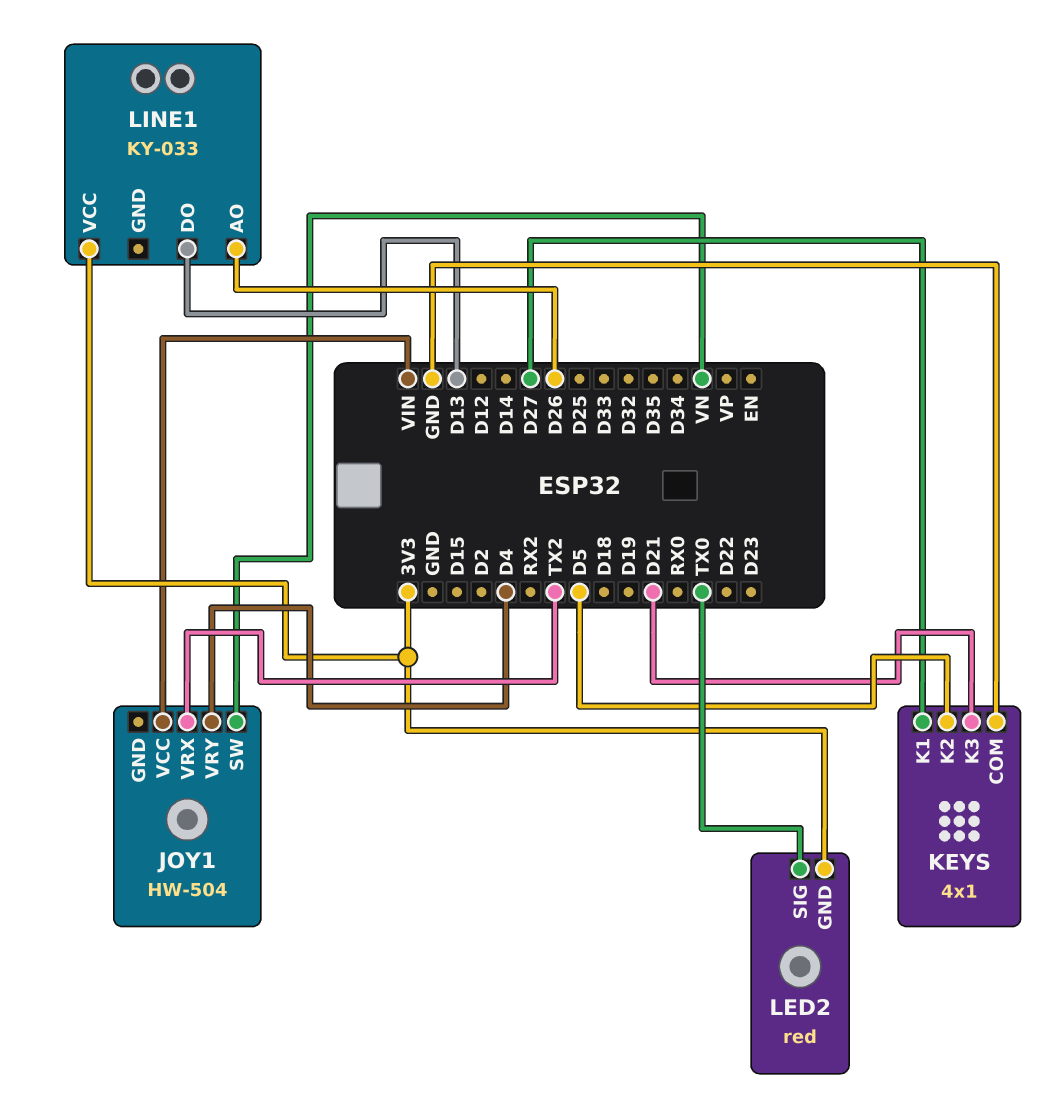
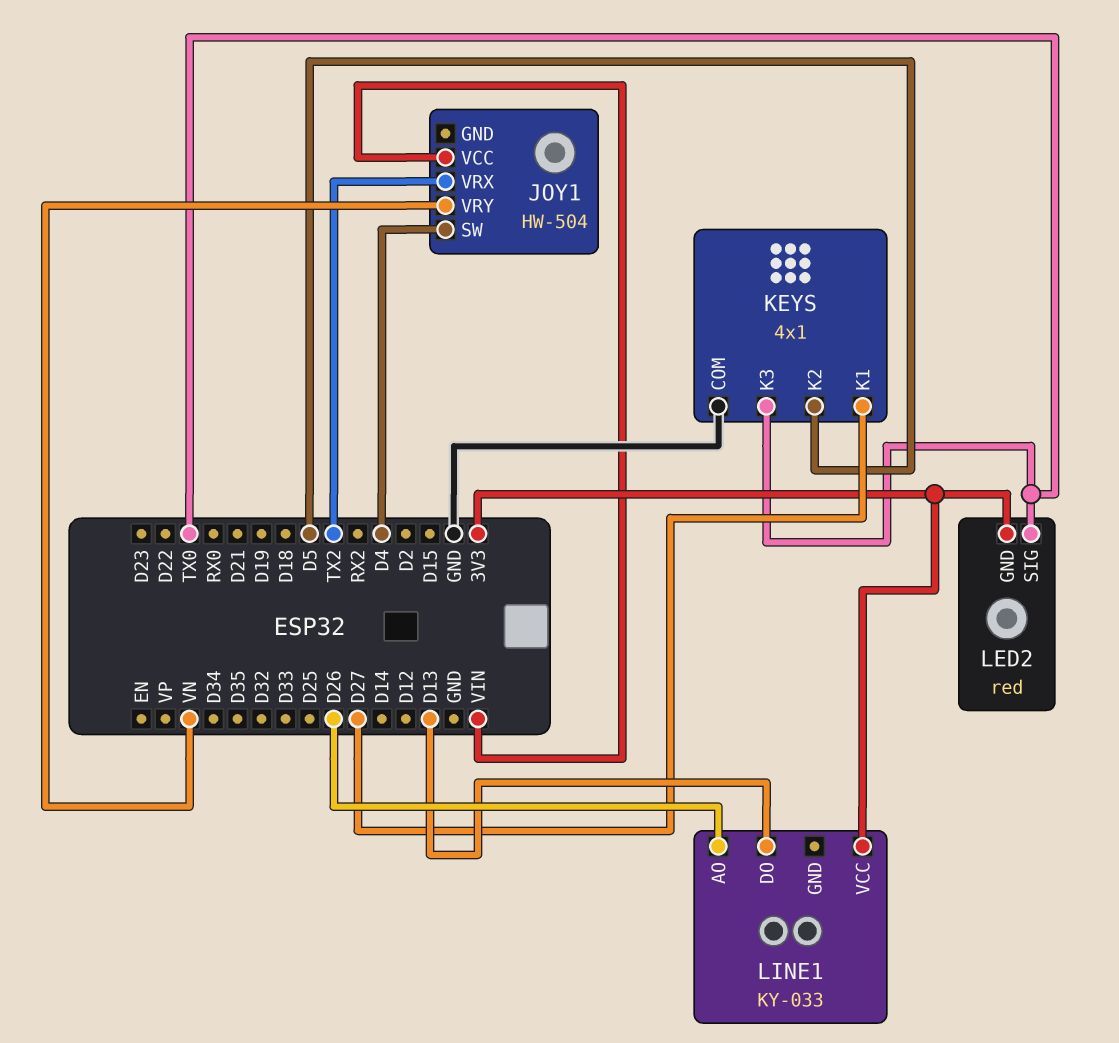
JOY1 pin SW: VN -> D4
JOY1 pin VRY: D4 -> VN
KEYS pin K3: D21 -> TX0

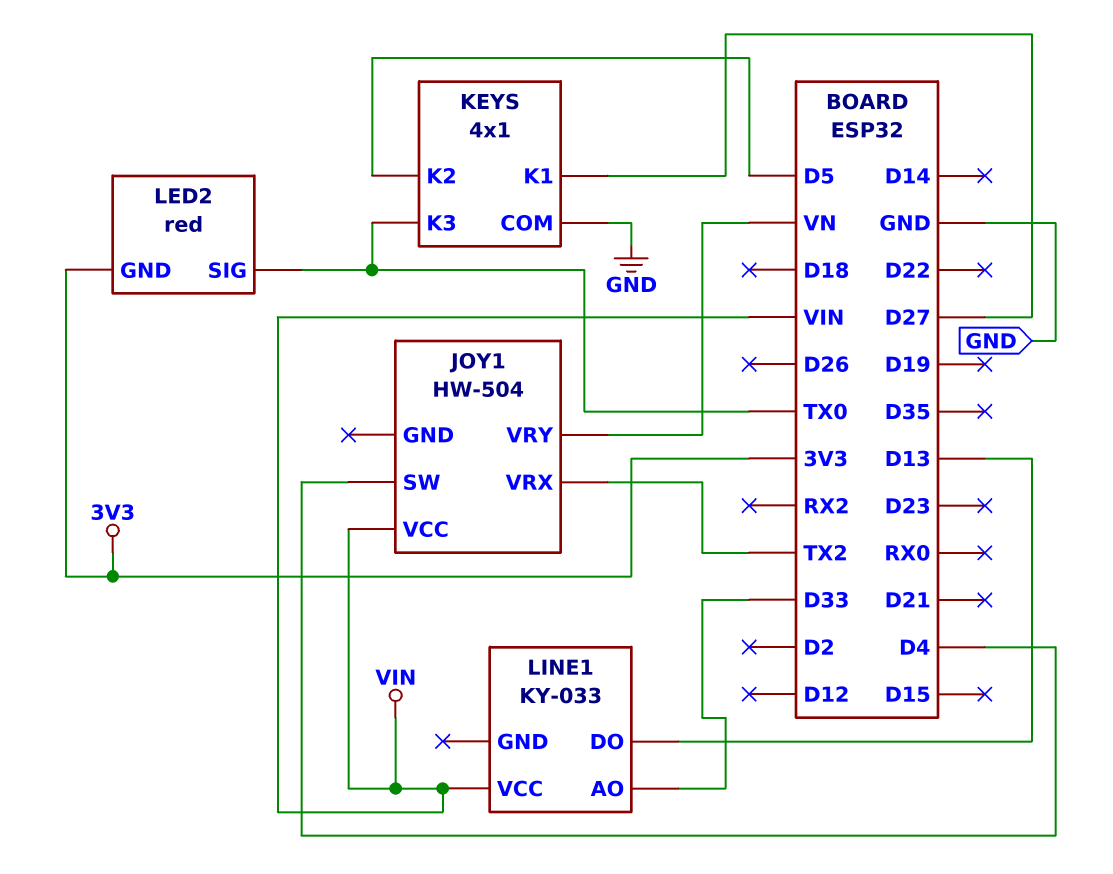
LINE1 pin AO: D26 -> D33
LINE1 pin VCC: 3V3 -> VIN

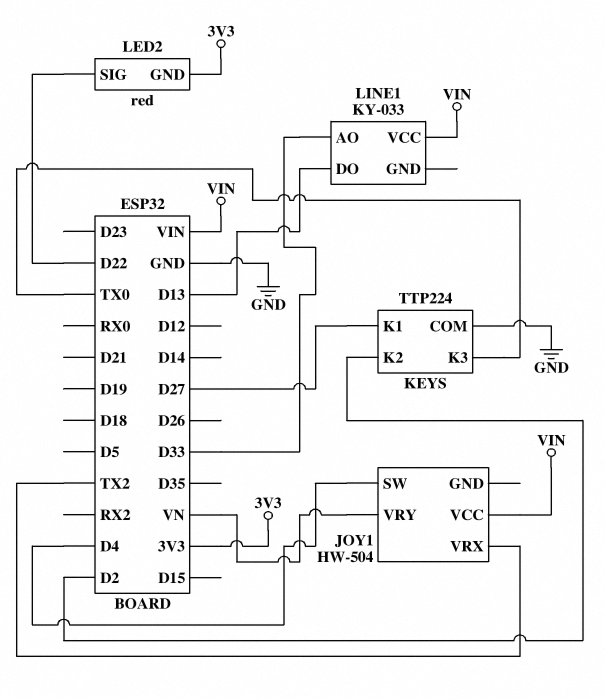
KEYS: 4x1 -> TTP224
KEYS pin K2: D5 -> D2
LED2 pin SIG: TX0 -> D22

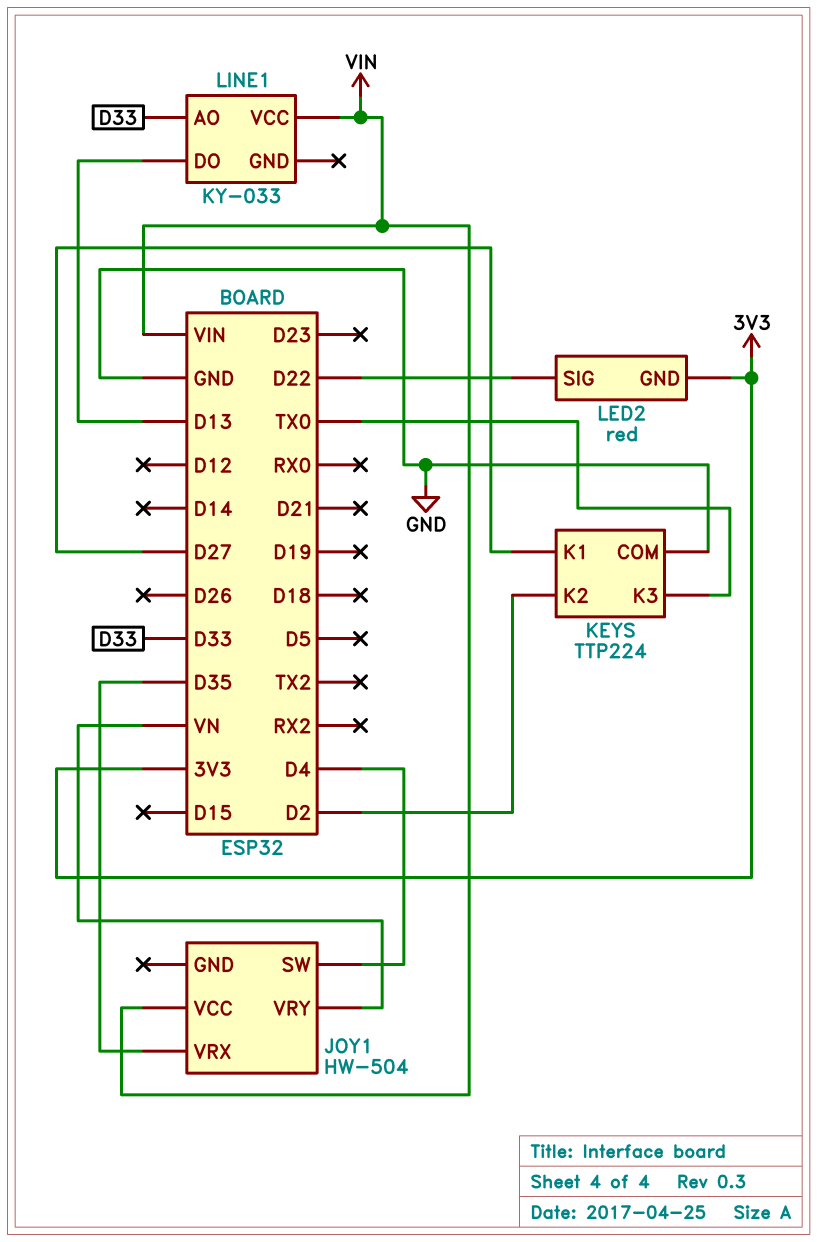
JOY1 pin VRX: TX2 -> D35

